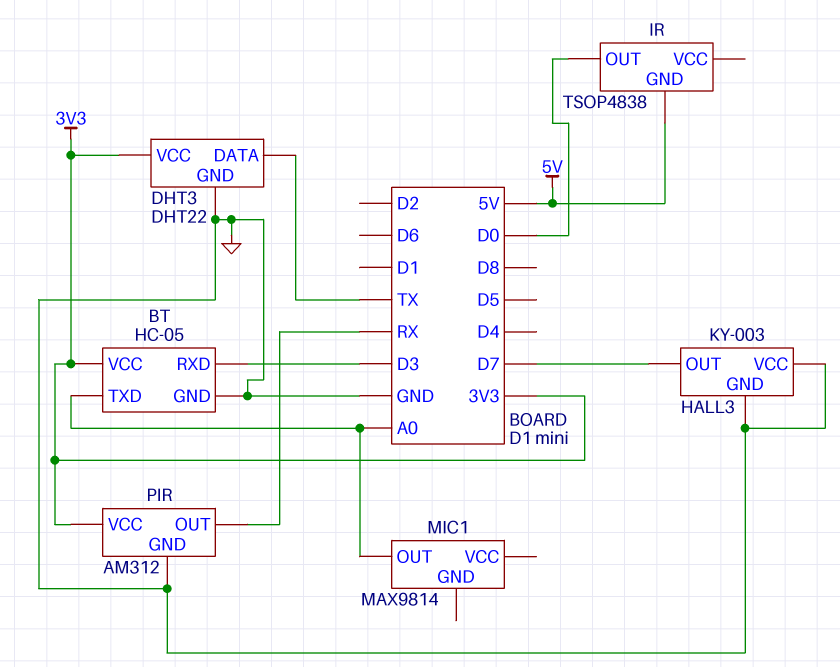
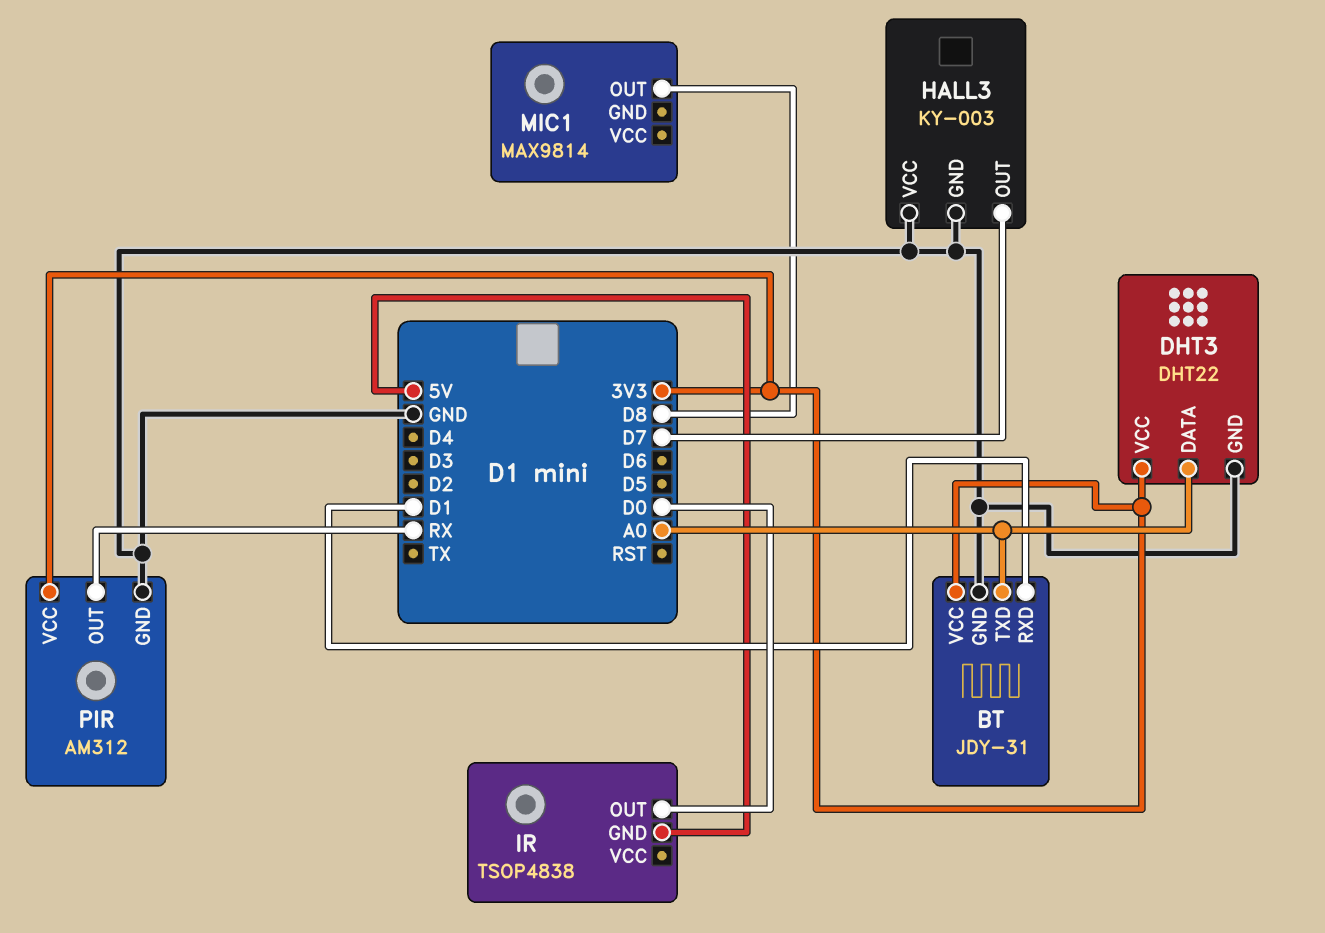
BT: HC-05 -> JDY-31
BT pin RXD: D3 -> D1
DHT3 pin DATA: TX -> A0
MIC1 pin OUT: A0 -> D8

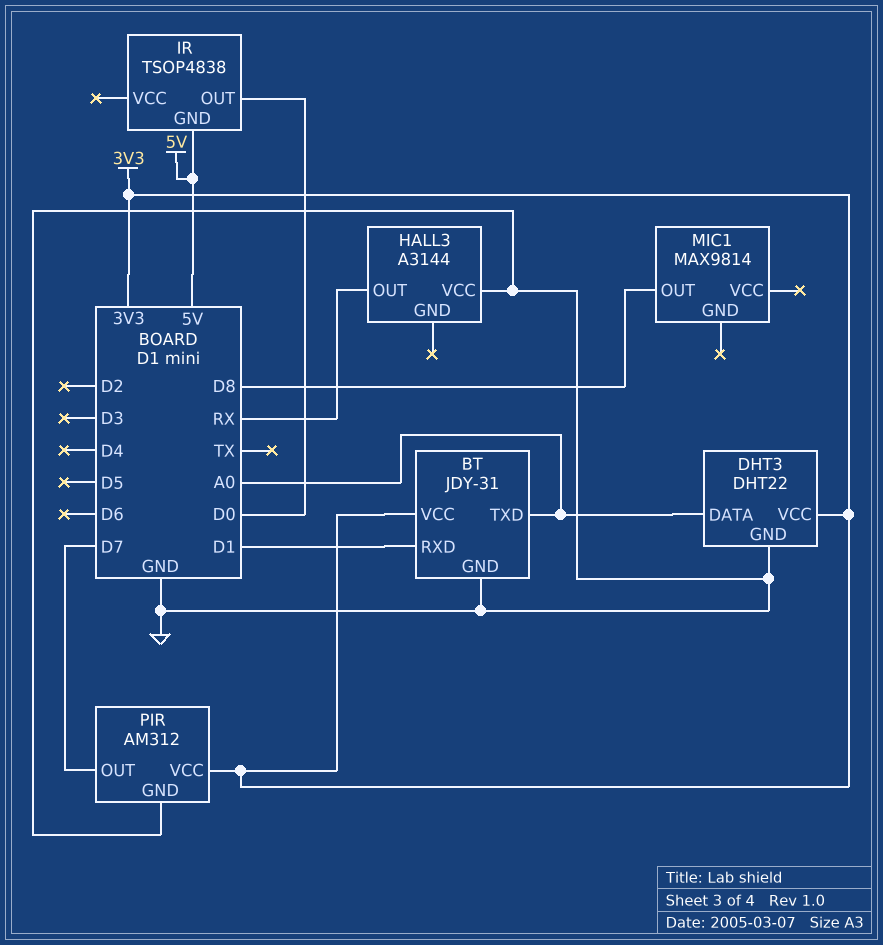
HALL3: KY-003 -> A3144
HALL3 pin GND: GND -> none
HALL3 pin OUT: D7 -> RX
PIR pin OUT: RX -> D7

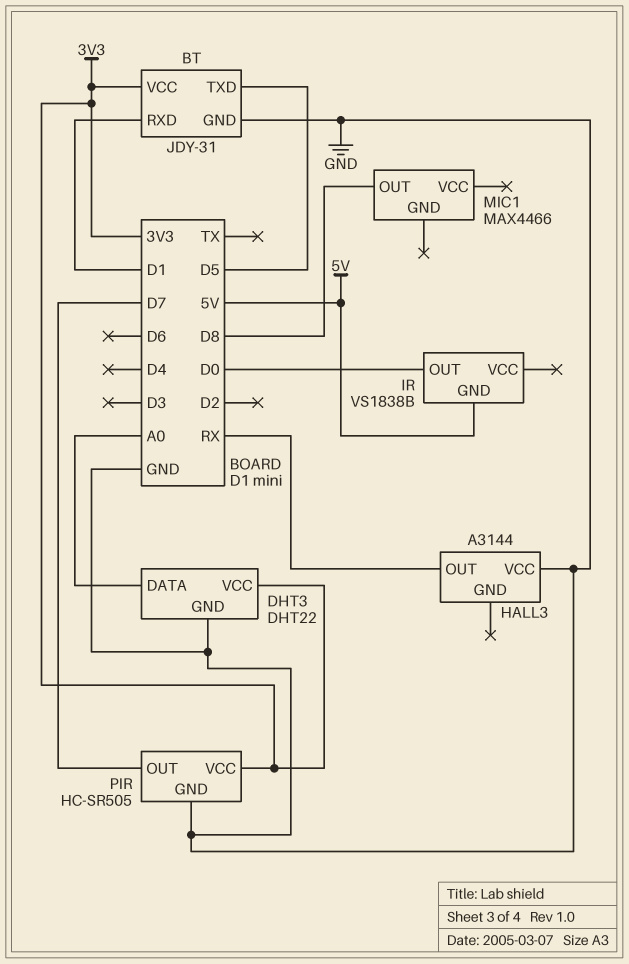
BT pin TXD: A0 -> D5
IR: TSOP4838 -> VS1838B
MIC1: MAX9814 -> MAX4466
PIR: AM312 -> HC-SR505

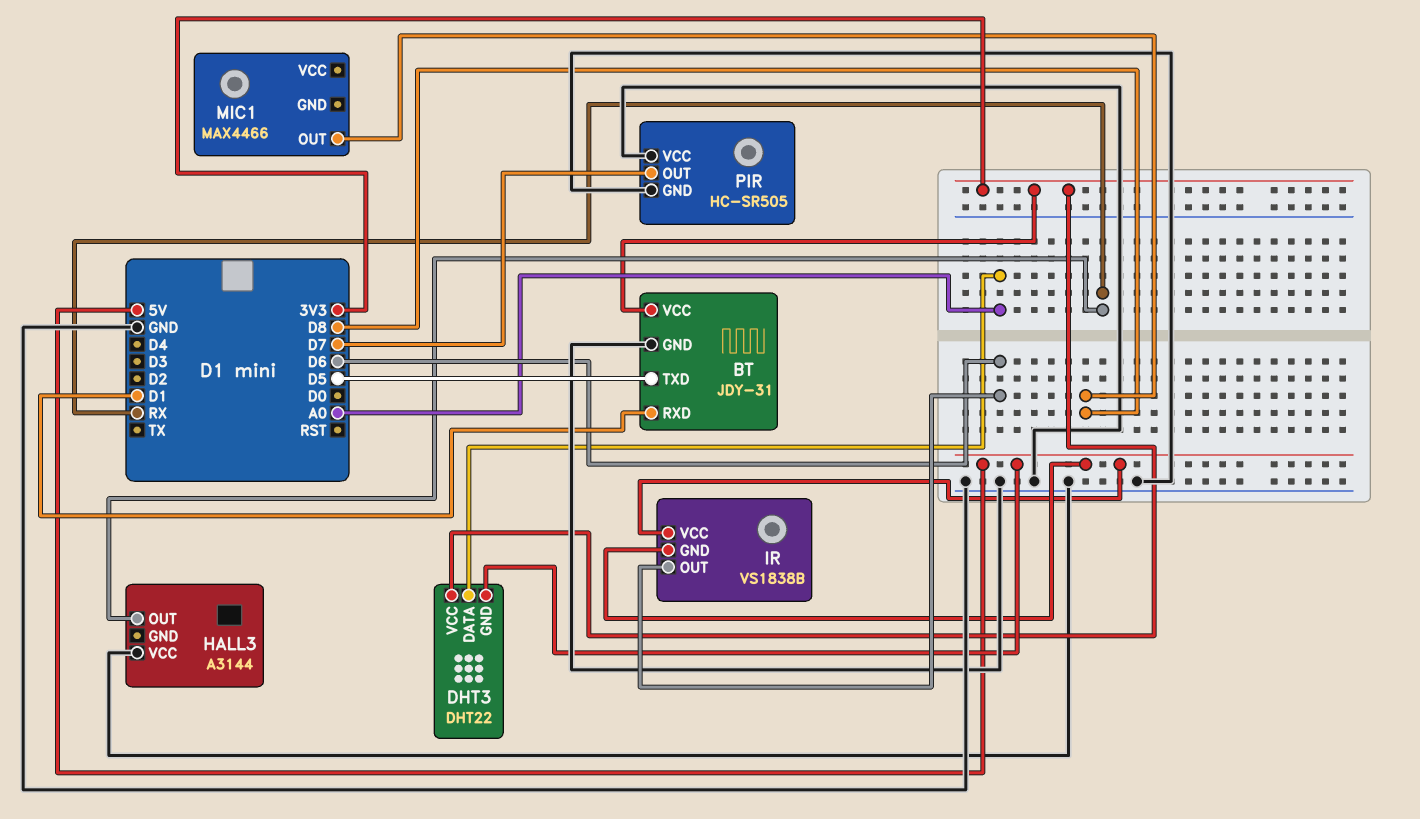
DHT3 pin GND: GND -> 5V
IR pin OUT: D0 -> D6
IR pin VCC: none -> 5V
PIR pin VCC: 3V3 -> GND

